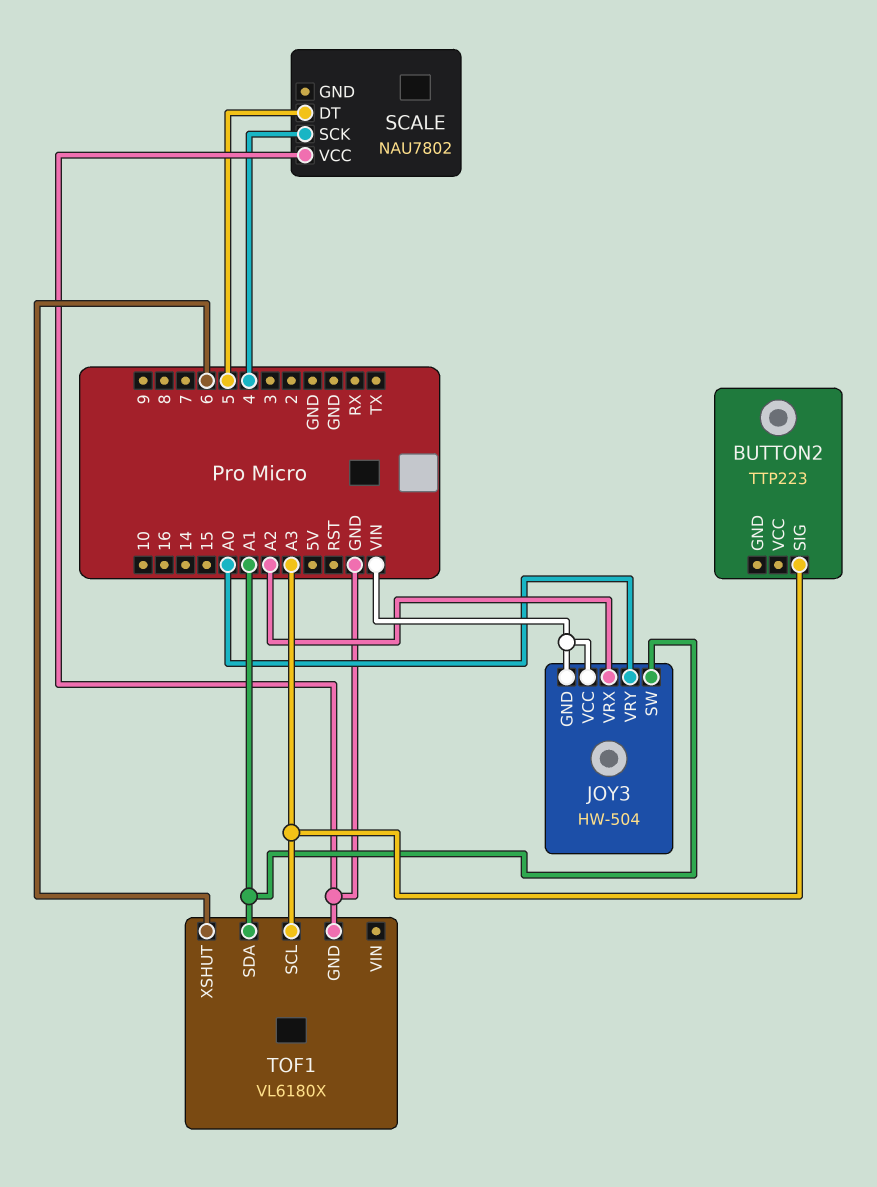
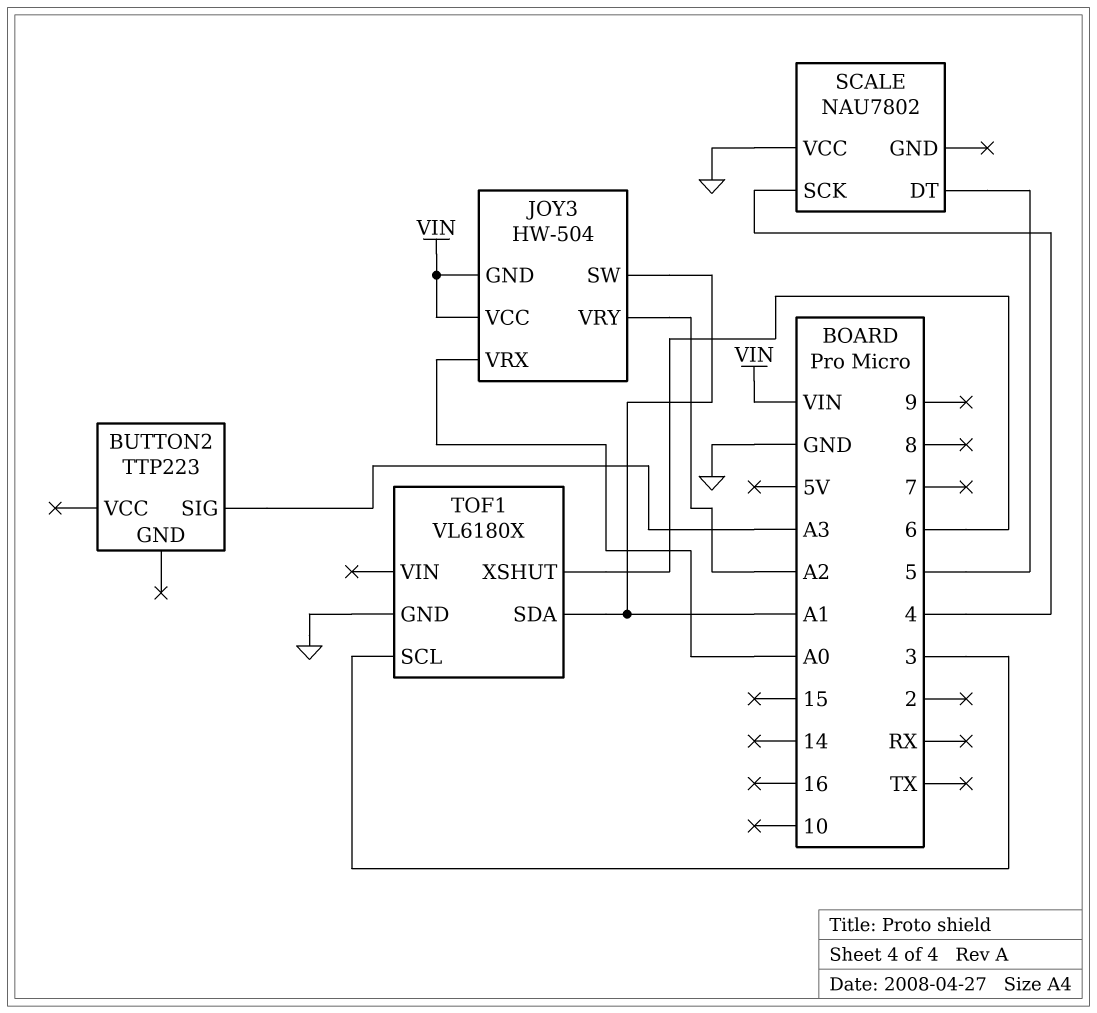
JOY3 pin VRX: A2 -> A0
JOY3 pin VRY: A0 -> A2
TOF1 pin SCL: A3 -> 3

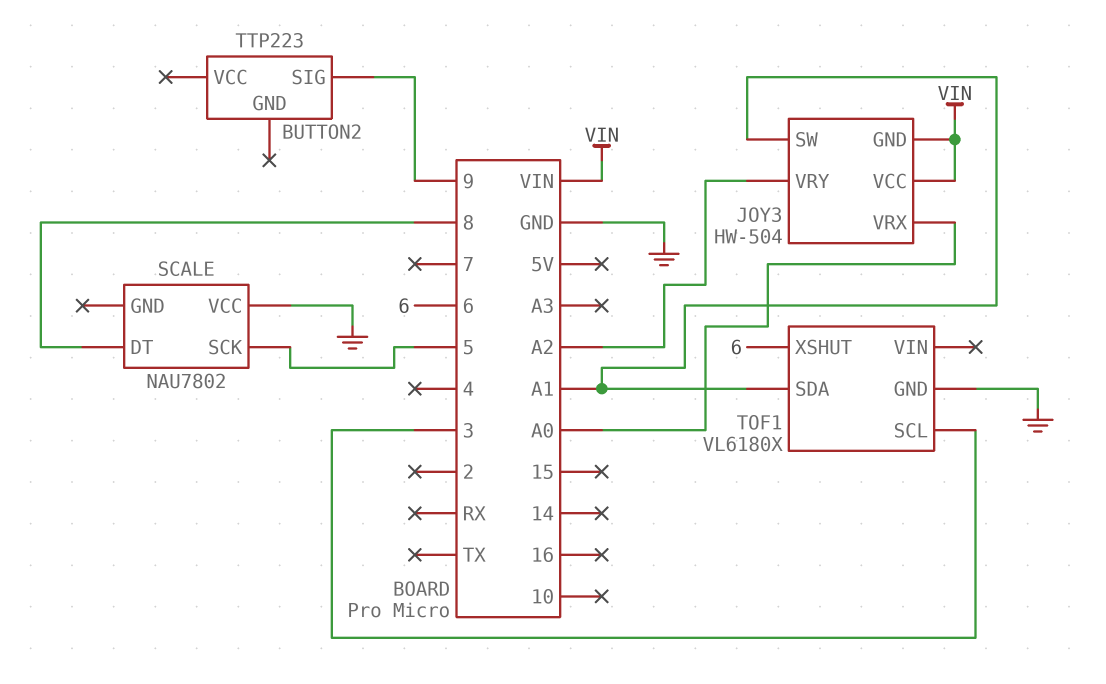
BUTTON2 pin SIG: A3 -> 9
SCALE pin DT: 5 -> 8
SCALE pin SCK: 4 -> 5

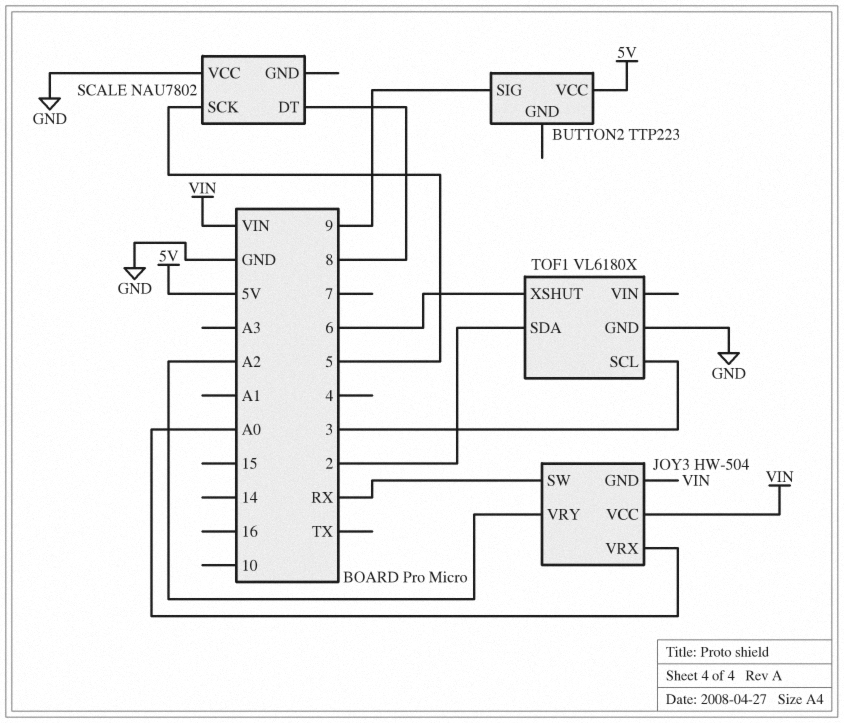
BUTTON2 pin VCC: none -> 5V
JOY3 pin SW: A1 -> RX
TOF1 pin SDA: A1 -> 2

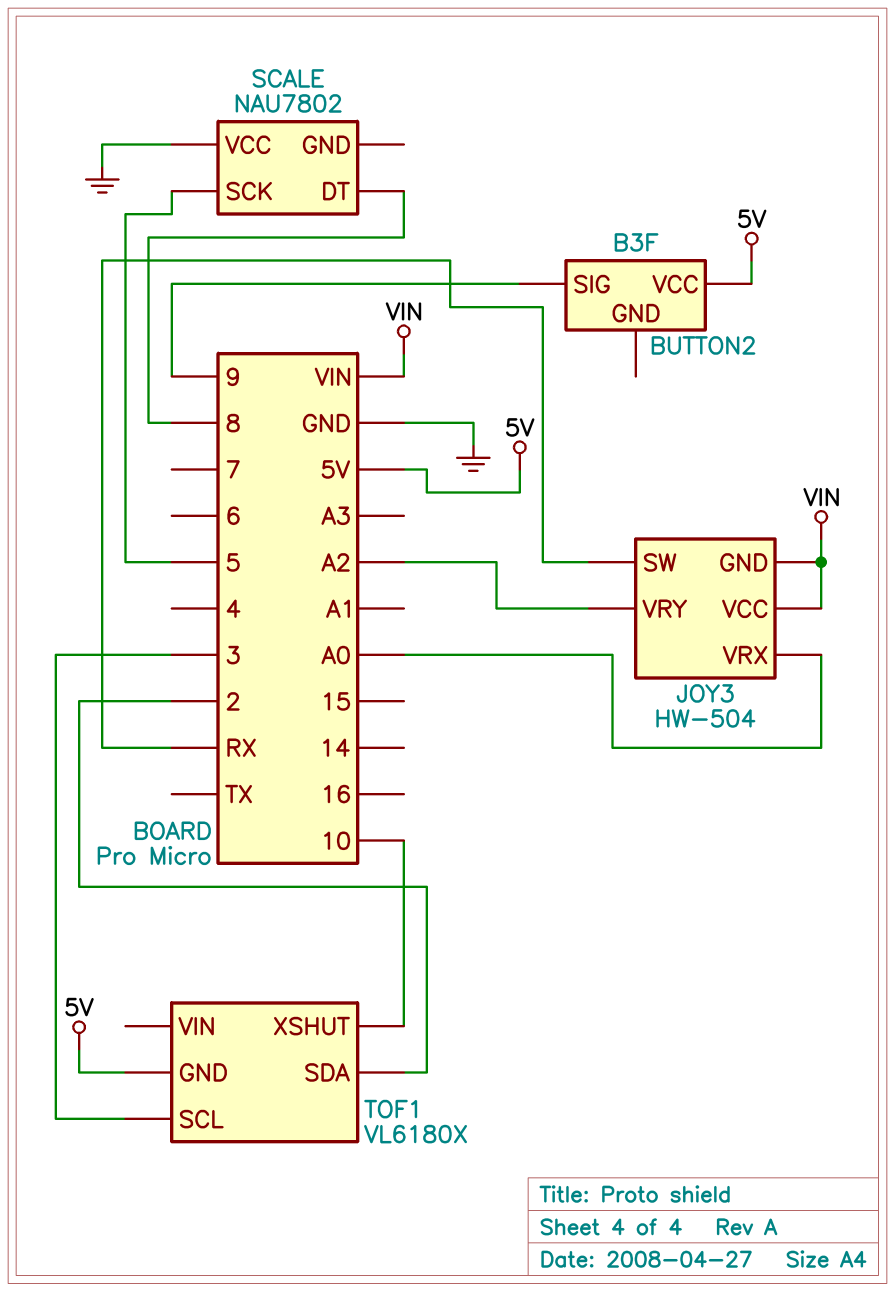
BUTTON2: TTP223 -> B3F
TOF1 pin GND: GND -> 5V
TOF1 pin XSHUT: 6 -> 10

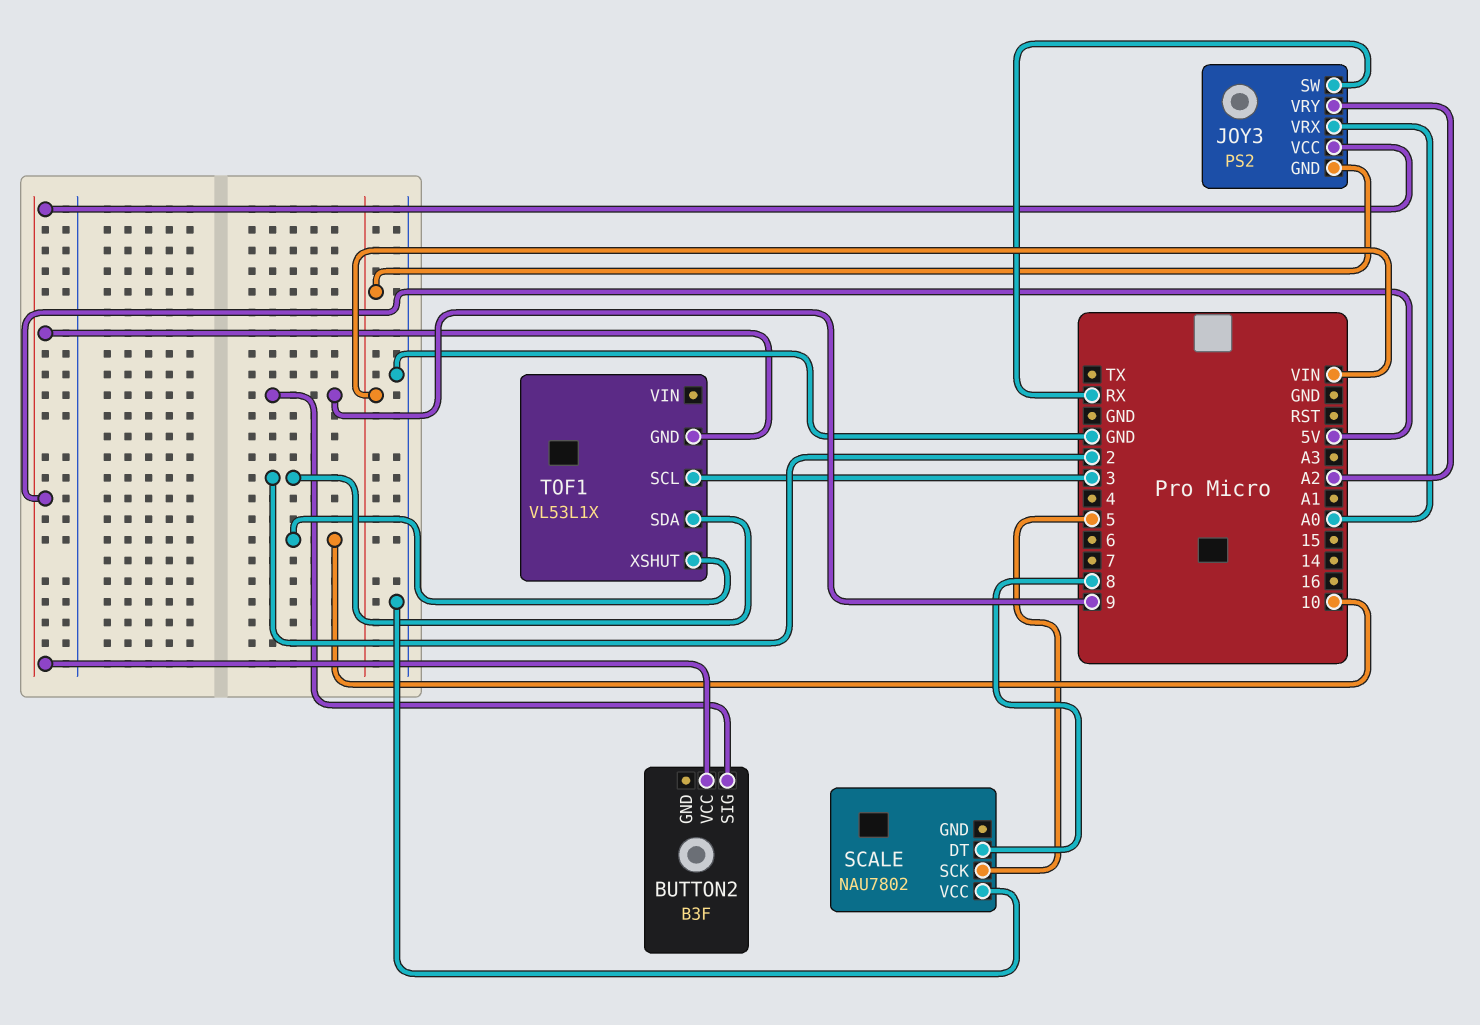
JOY3: HW-504 -> PS2
JOY3 pin VCC: VIN -> 5V
TOF1: VL6180X -> VL53L1X

